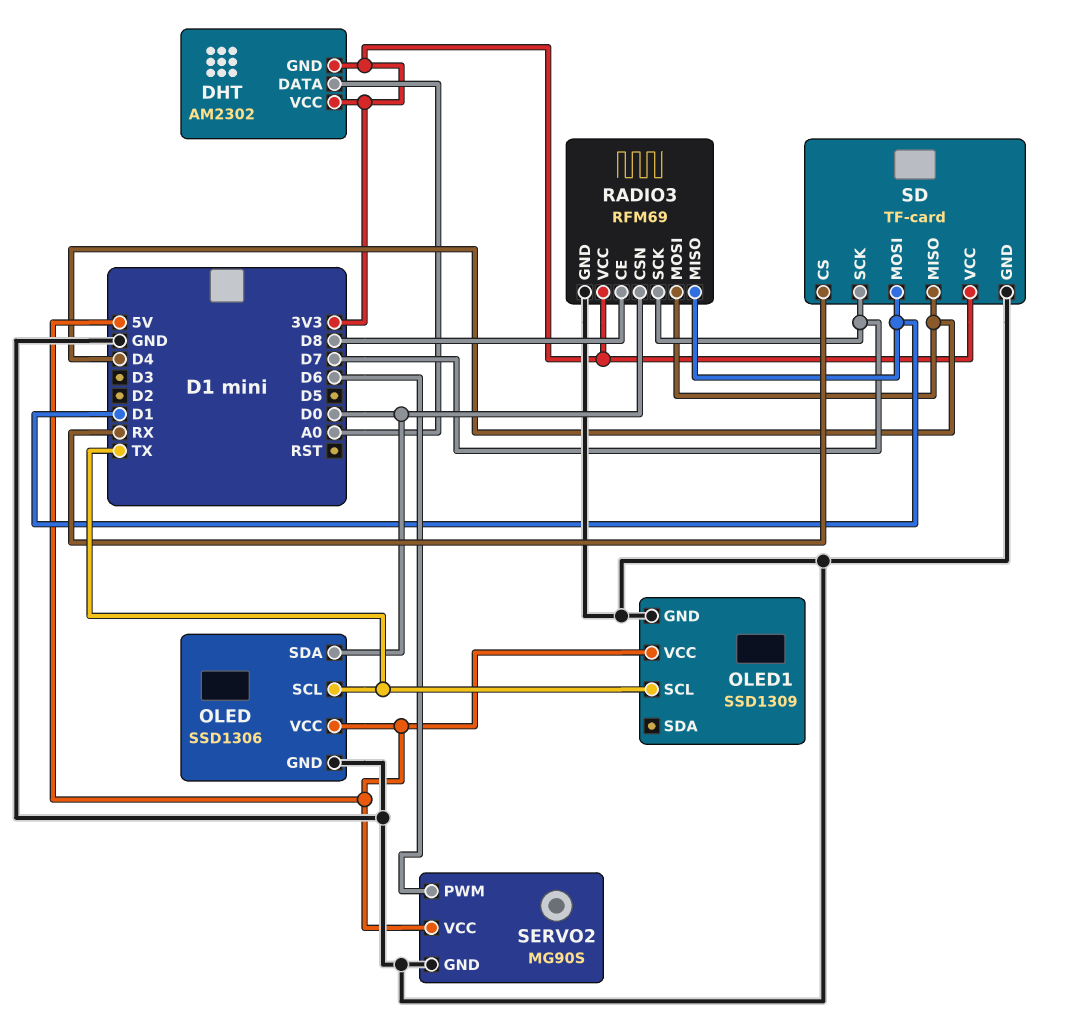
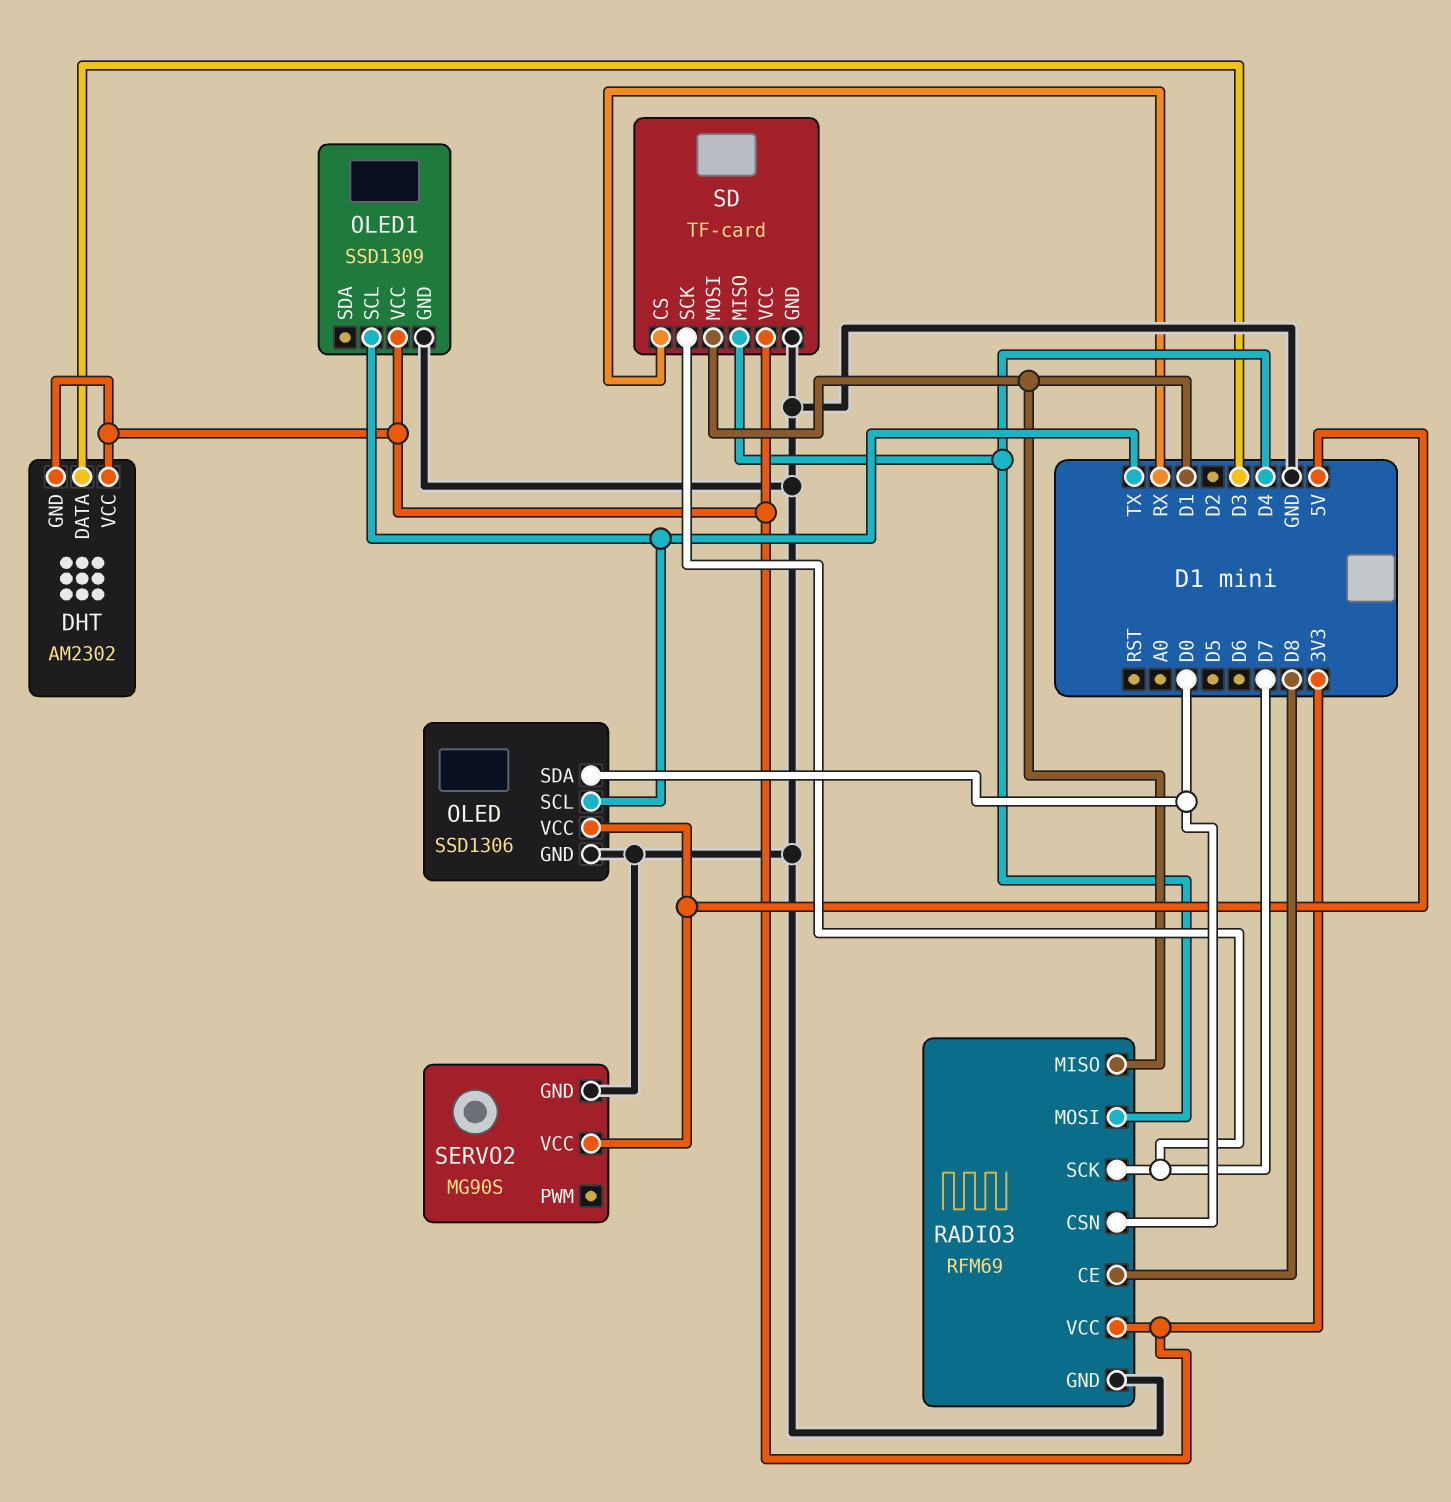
DHT pin DATA: A0 -> D3
OLED1 pin VCC: 5V -> 3V3
SERVO2 pin PWM: D6 -> none

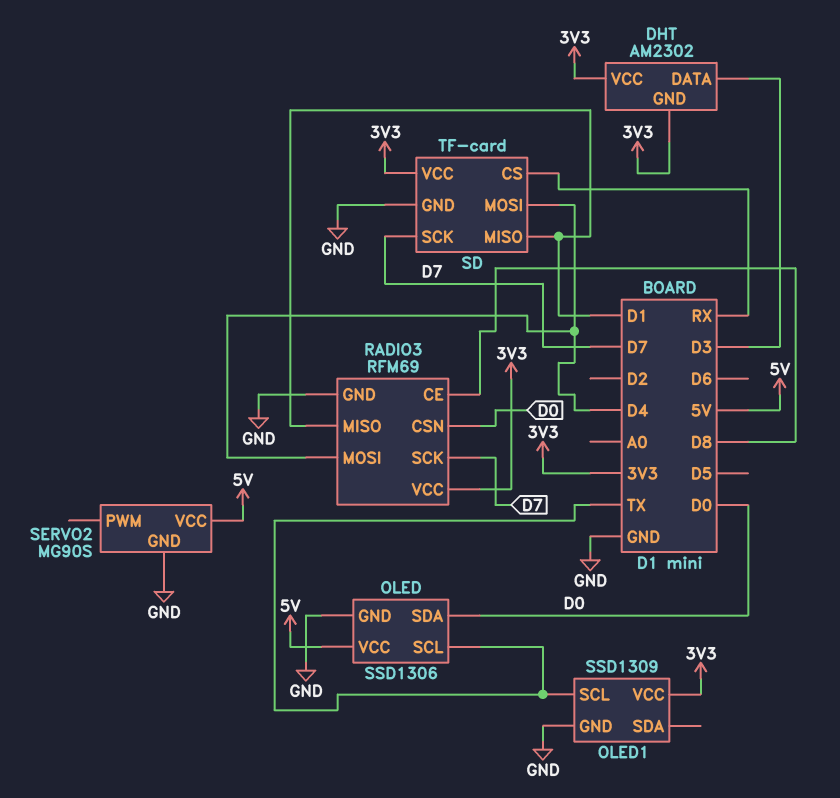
SD pin MISO: D4 -> D1
SD pin MOSI: D1 -> D4

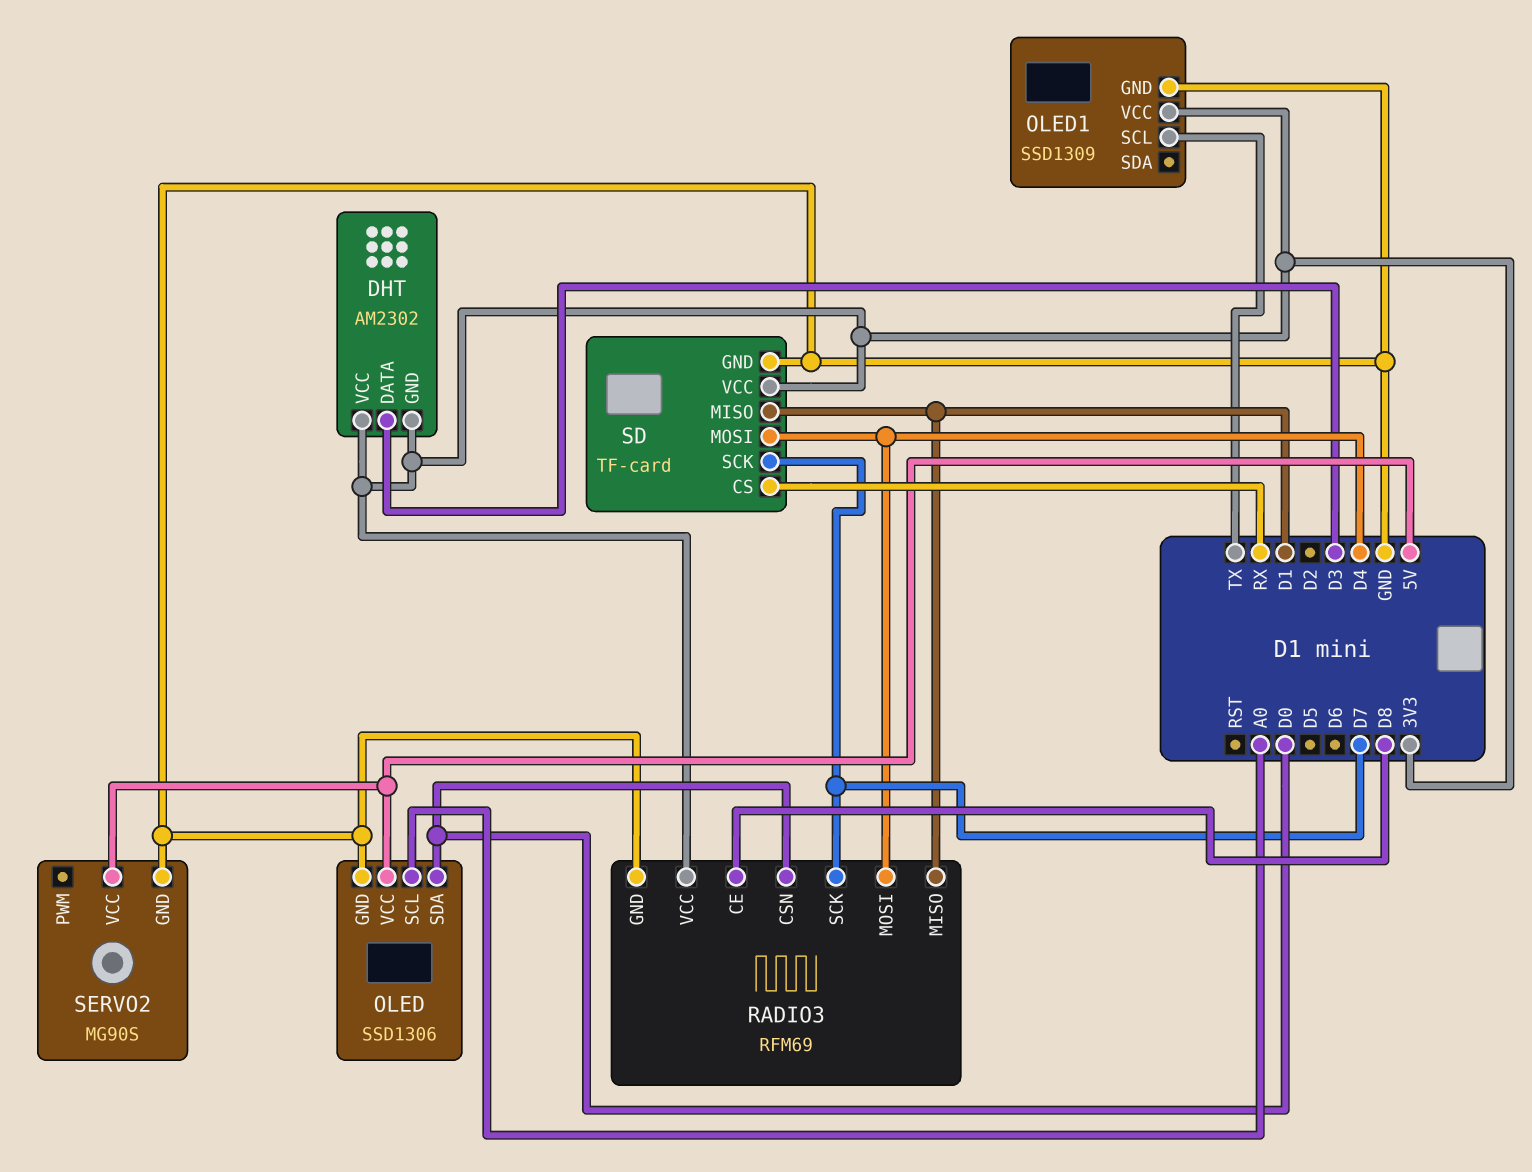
OLED pin SCL: TX -> A0

